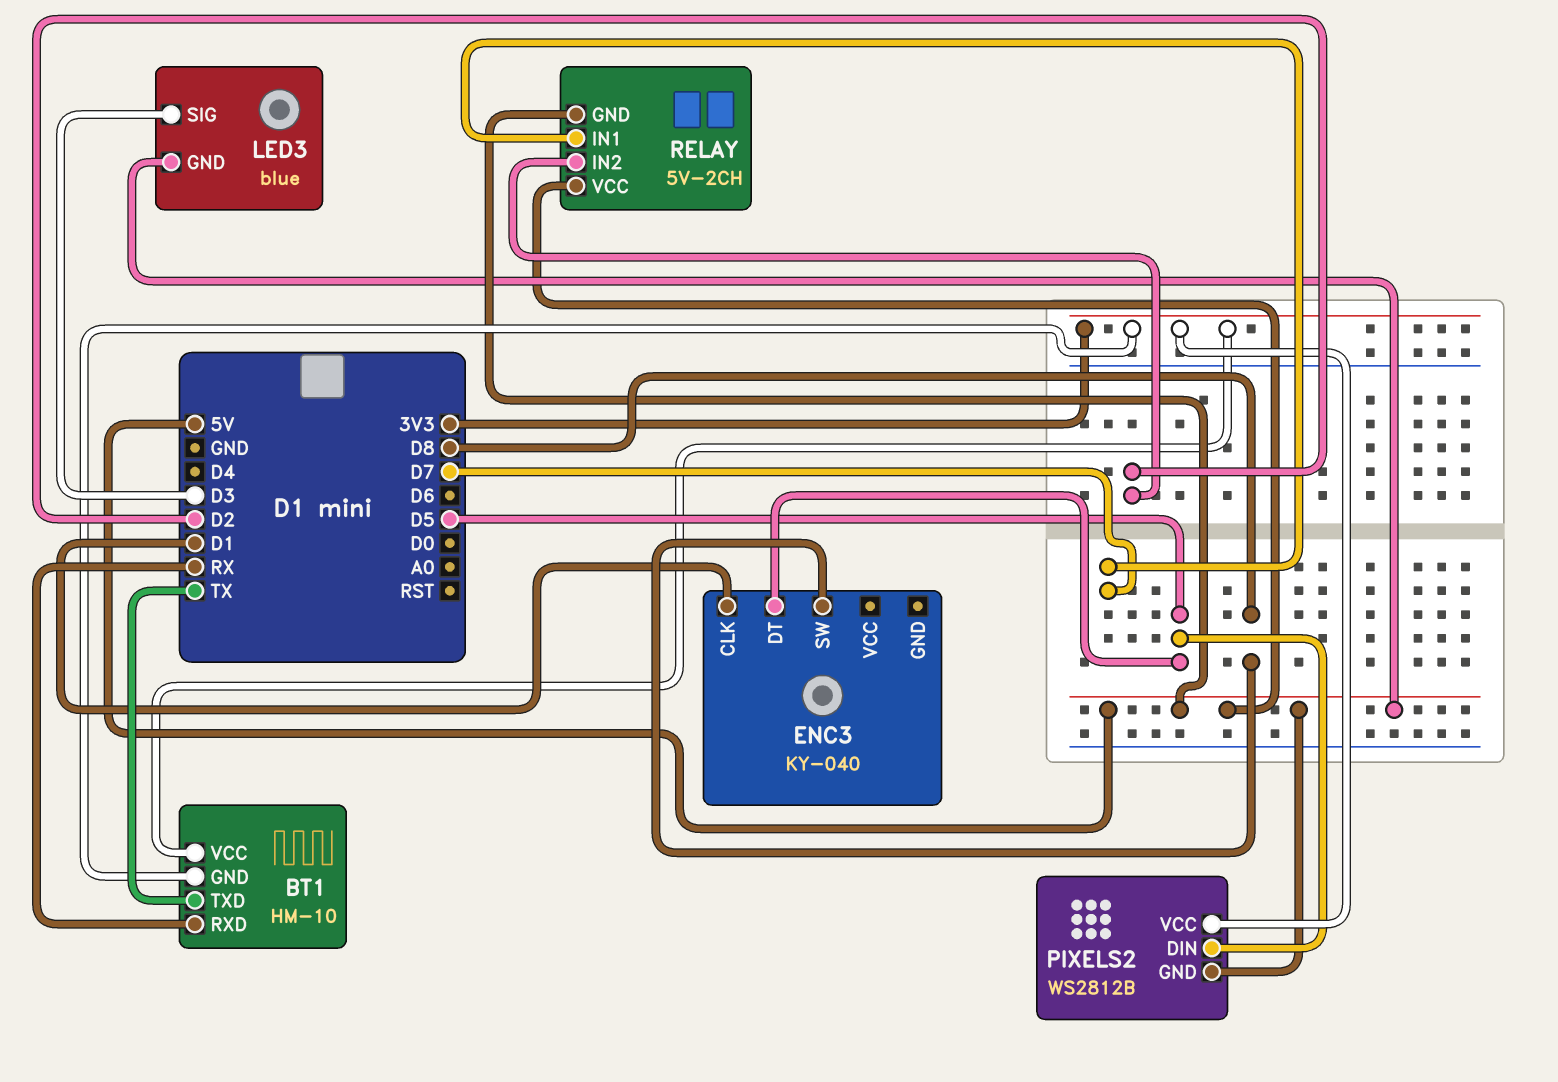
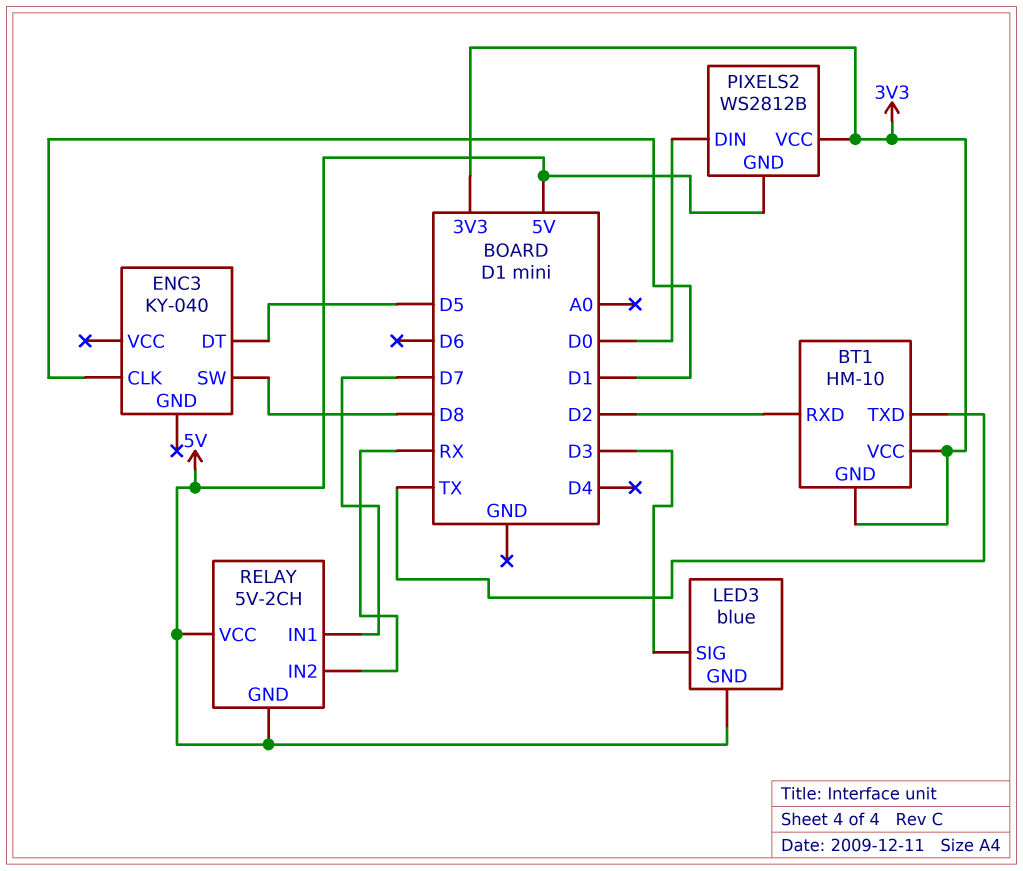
BT1 pin RXD: RX -> D2
PIXELS2 pin DIN: D5 -> D0
RELAY pin IN2: D2 -> RX

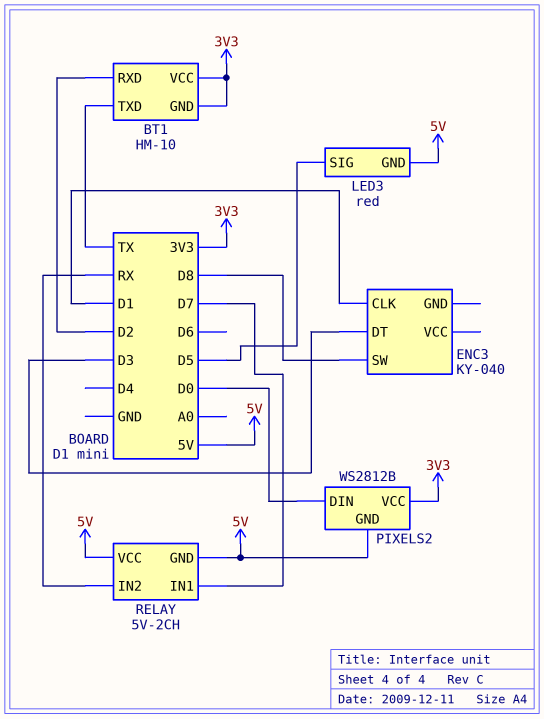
ENC3 pin DT: D5 -> D3
LED3: blue -> red
LED3 pin SIG: D3 -> D5

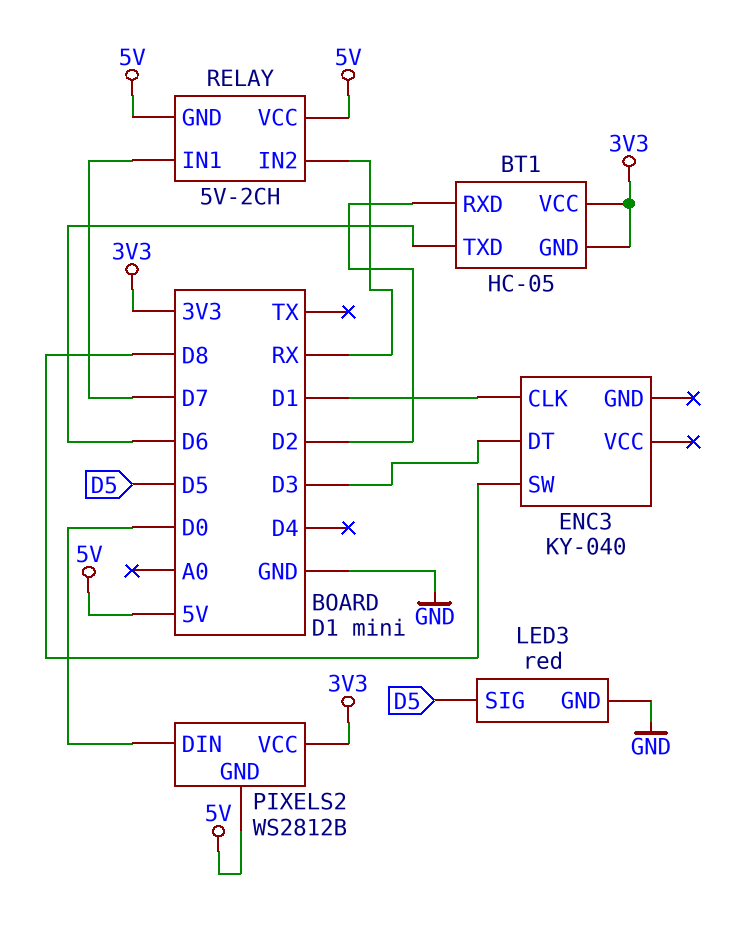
BT1: HM-10 -> HC-05
BT1 pin TXD: TX -> D6
LED3 pin GND: 5V -> GND

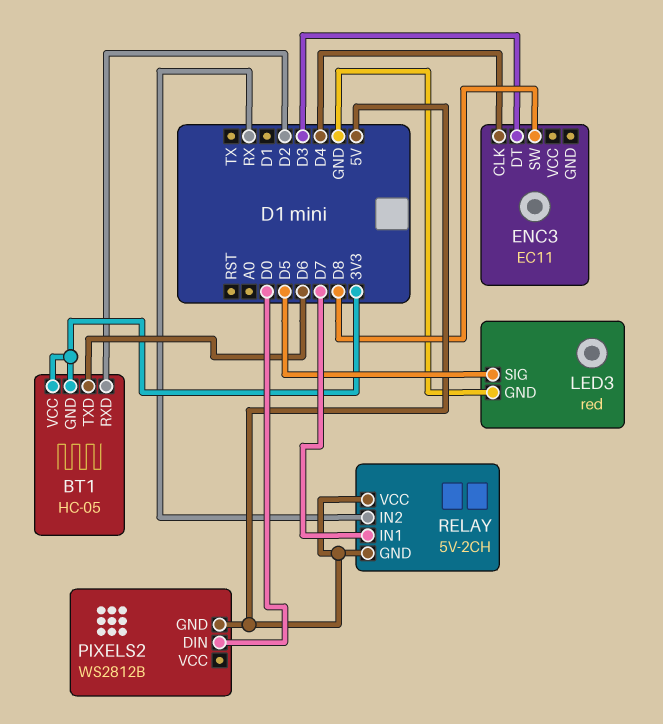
ENC3: KY-040 -> EC11
ENC3 pin CLK: D1 -> D4
PIXELS2 pin VCC: 3V3 -> none

